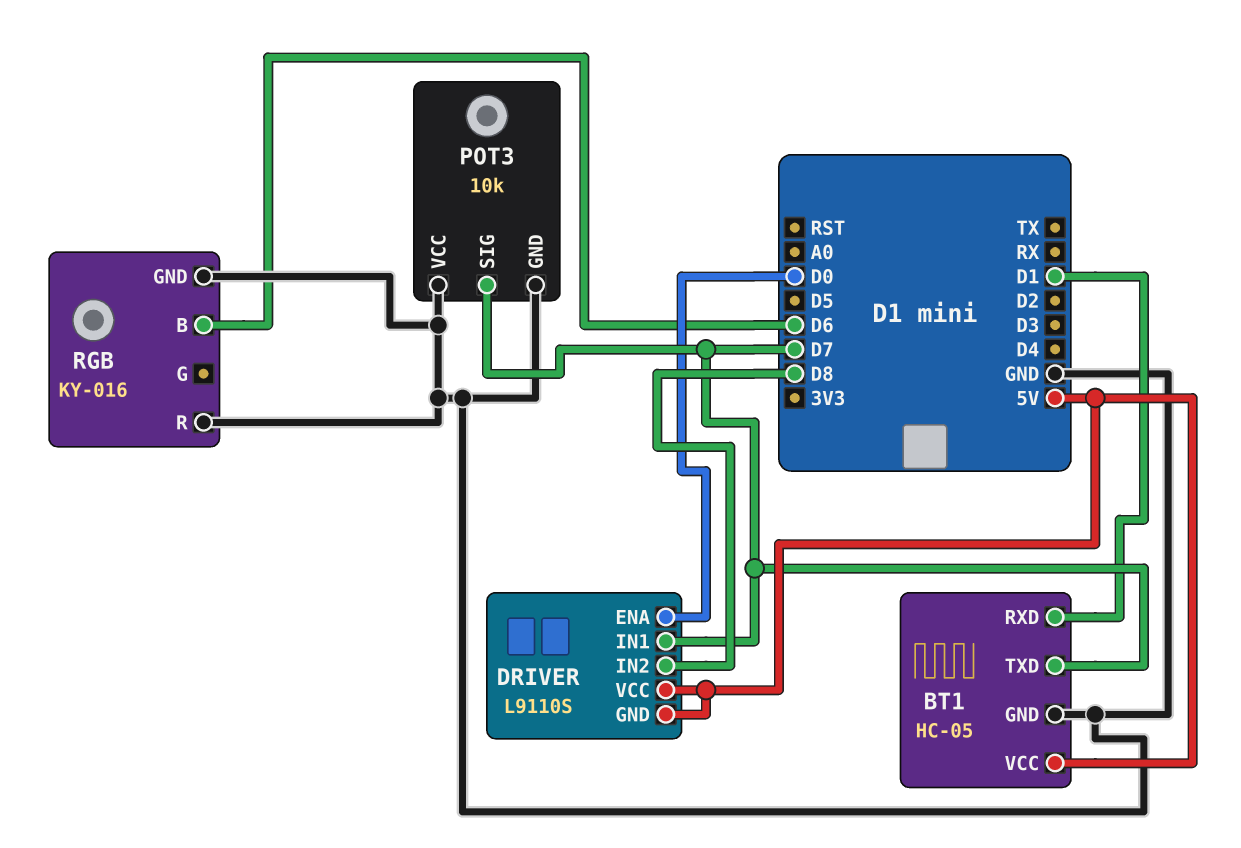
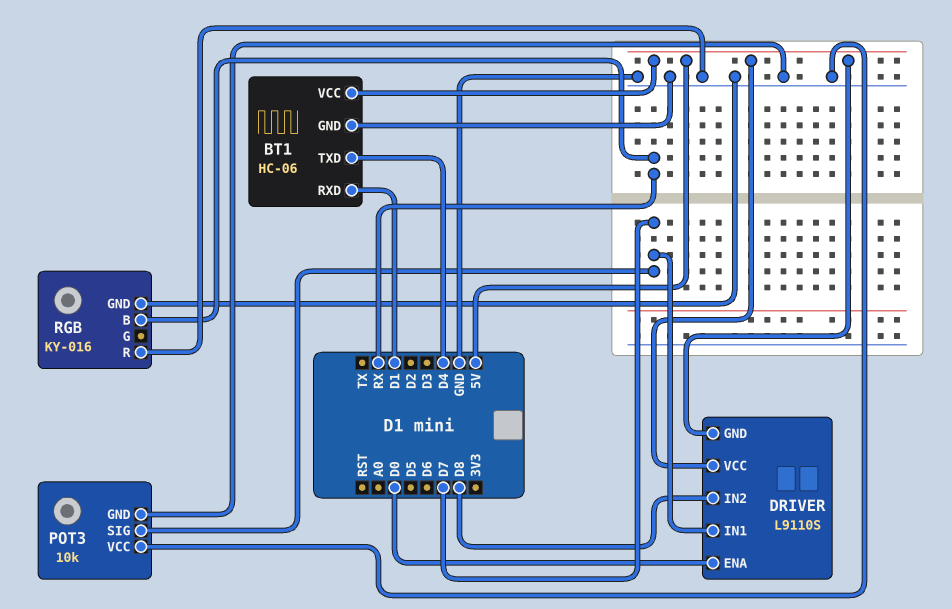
BT1: HC-05 -> HC-06
BT1 pin TXD: D7 -> D4
RGB pin B: D6 -> RX

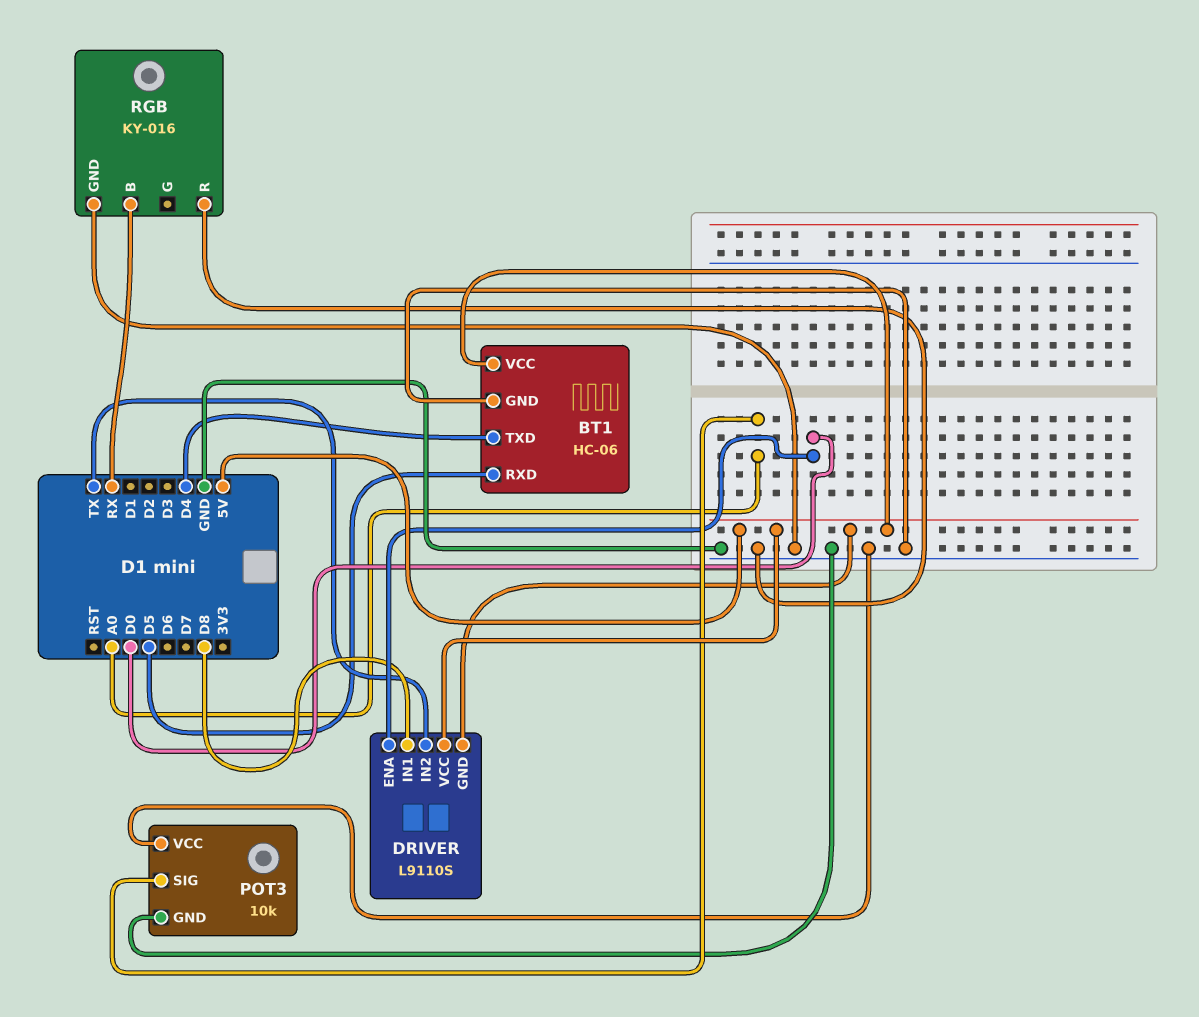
BT1 pin RXD: D1 -> D5
DRIVER pin IN1: D7 -> D8
DRIVER pin IN2: D8 -> TX
POT3 pin SIG: D7 -> A0

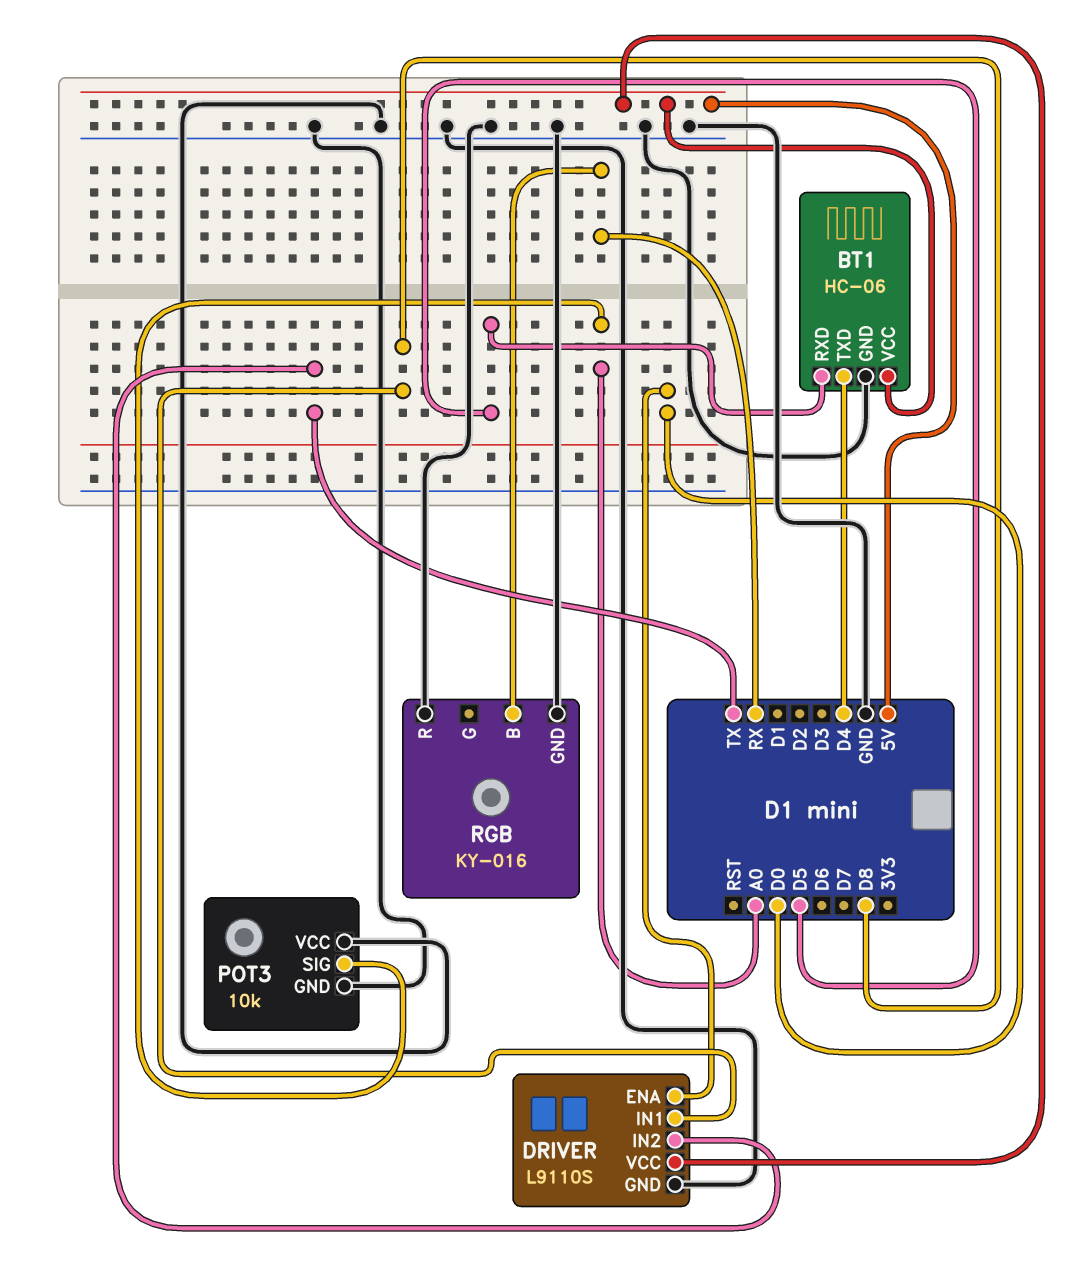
DRIVER pin GND: 5V -> GND

